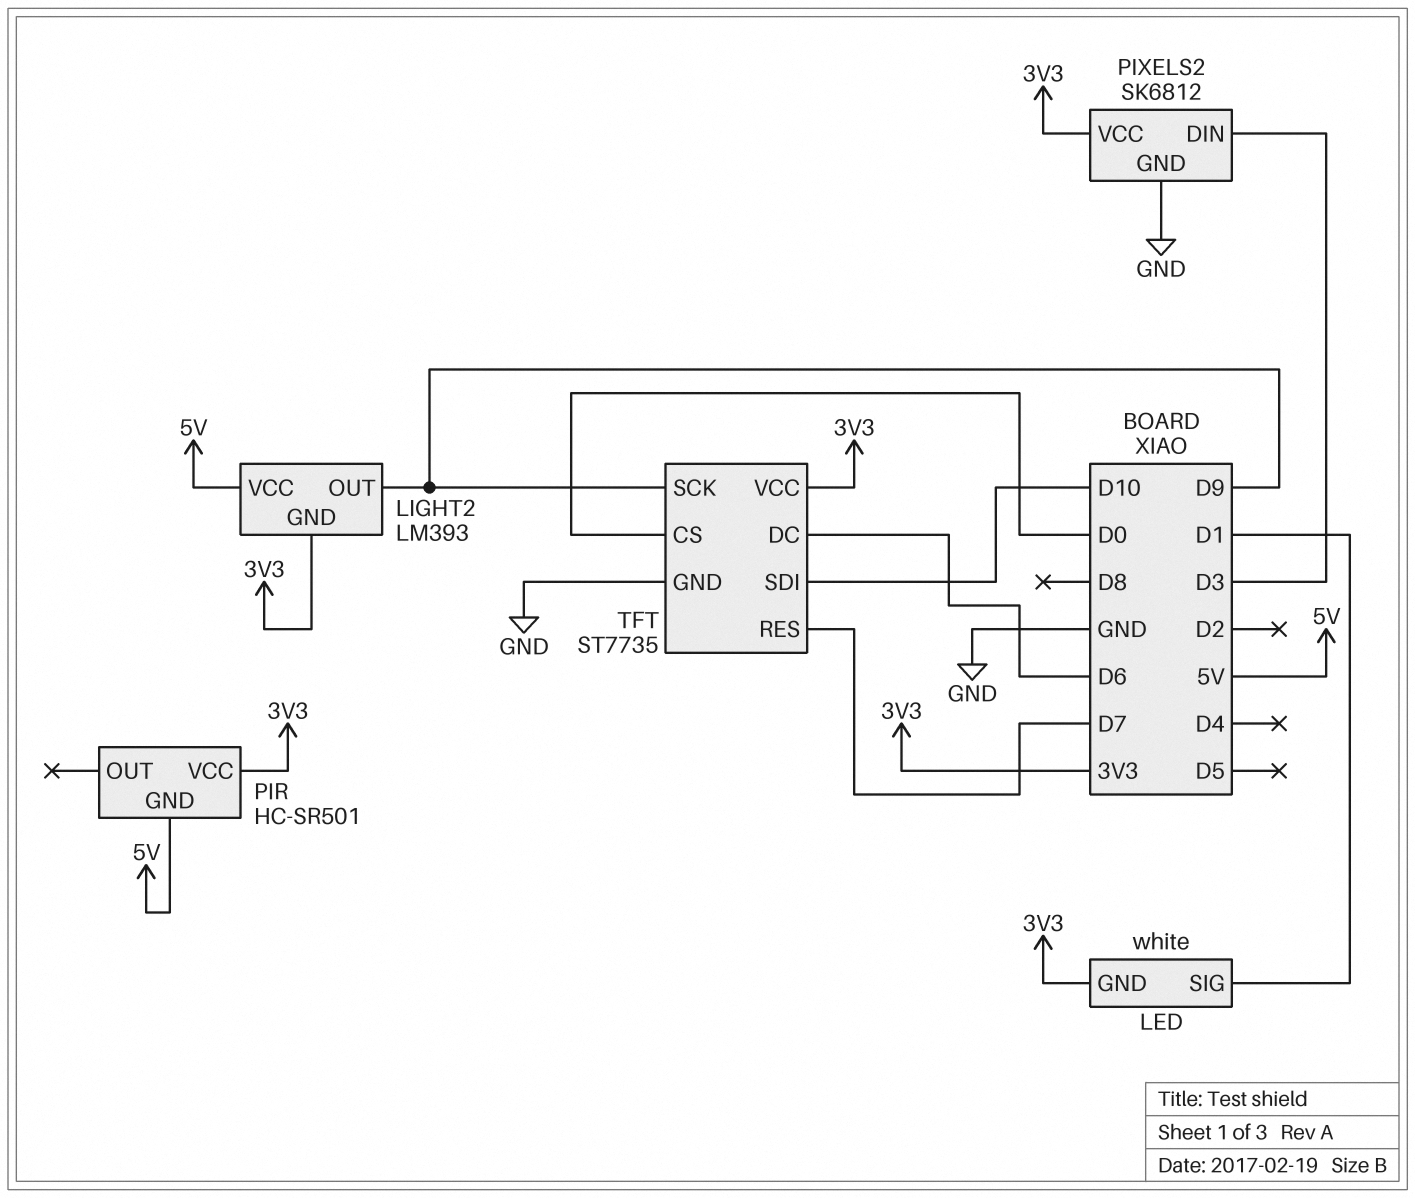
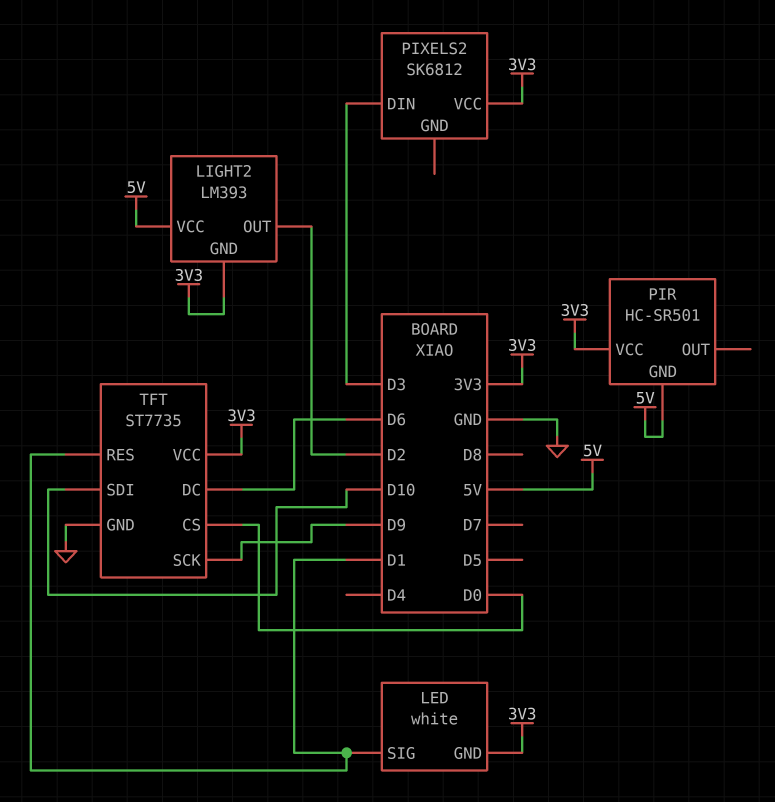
LIGHT2 pin OUT: D9 -> D2
PIXELS2 pin GND: GND -> none
TFT pin RES: D7 -> D1

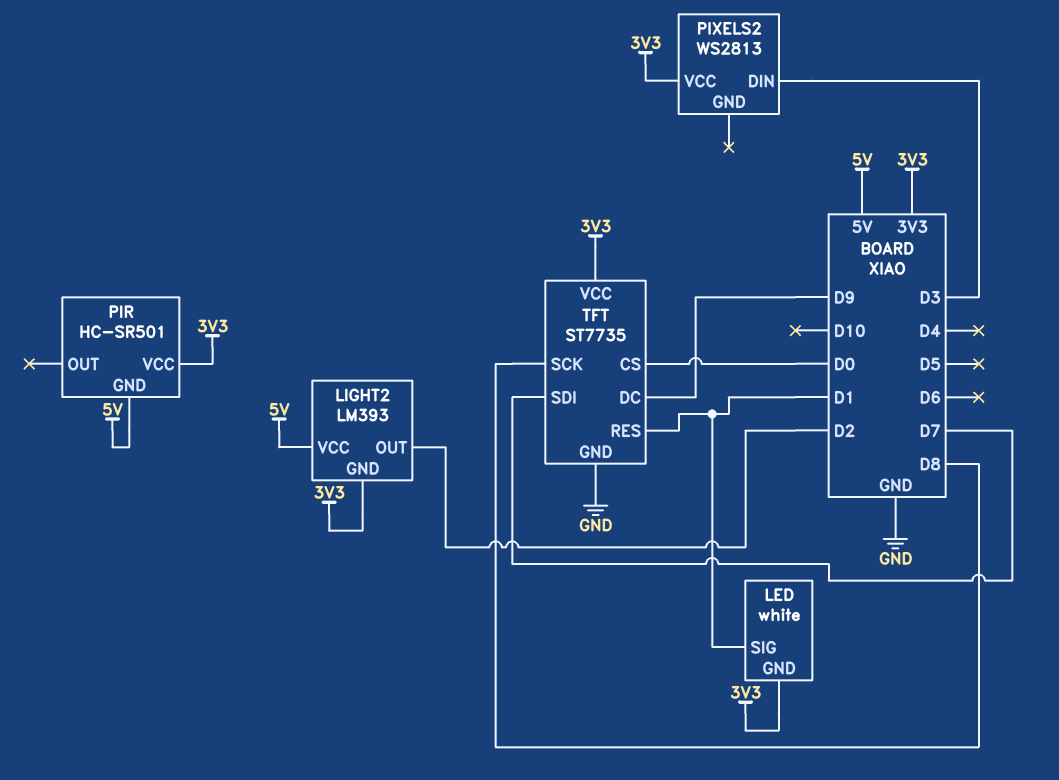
PIXELS2: SK6812 -> WS2813
TFT pin DC: D6 -> D9
TFT pin SCK: D9 -> D8
TFT pin SDI: D10 -> D7

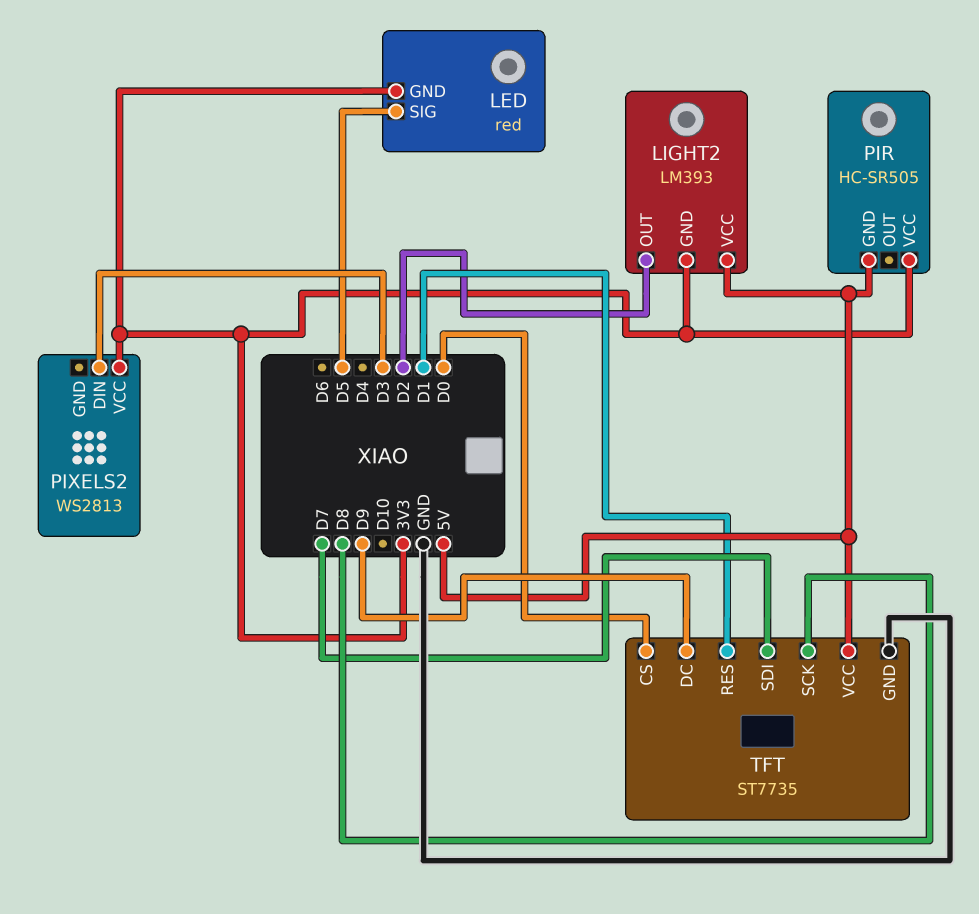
LED: white -> red
LED pin SIG: D1 -> D5
PIR: HC-SR501 -> HC-SR505
TFT pin VCC: 3V3 -> 5V

